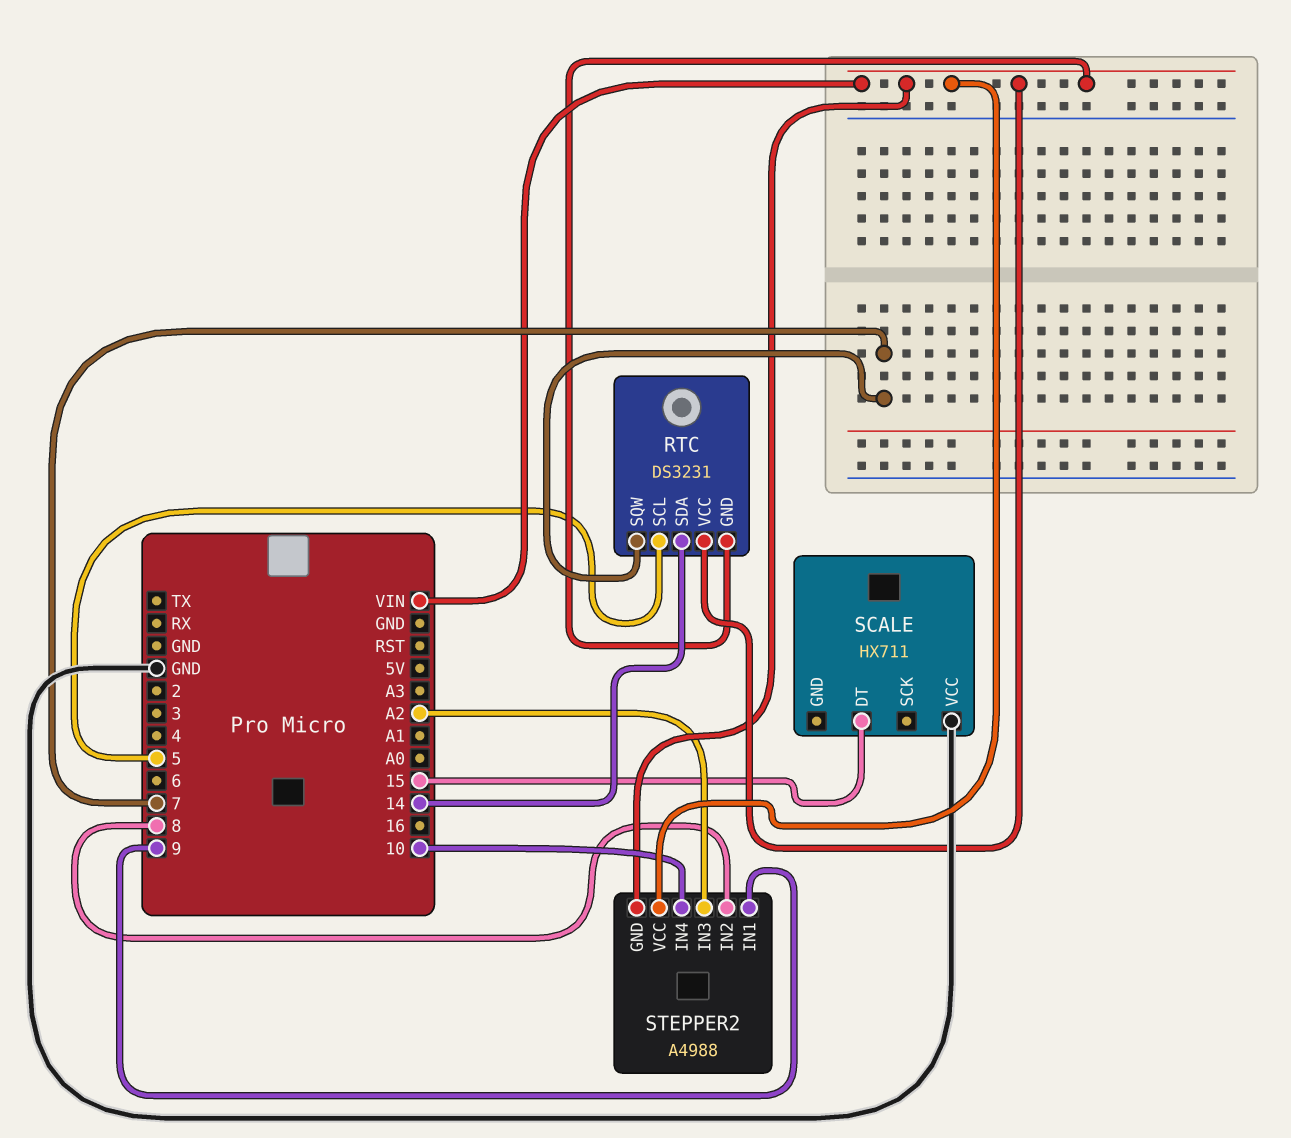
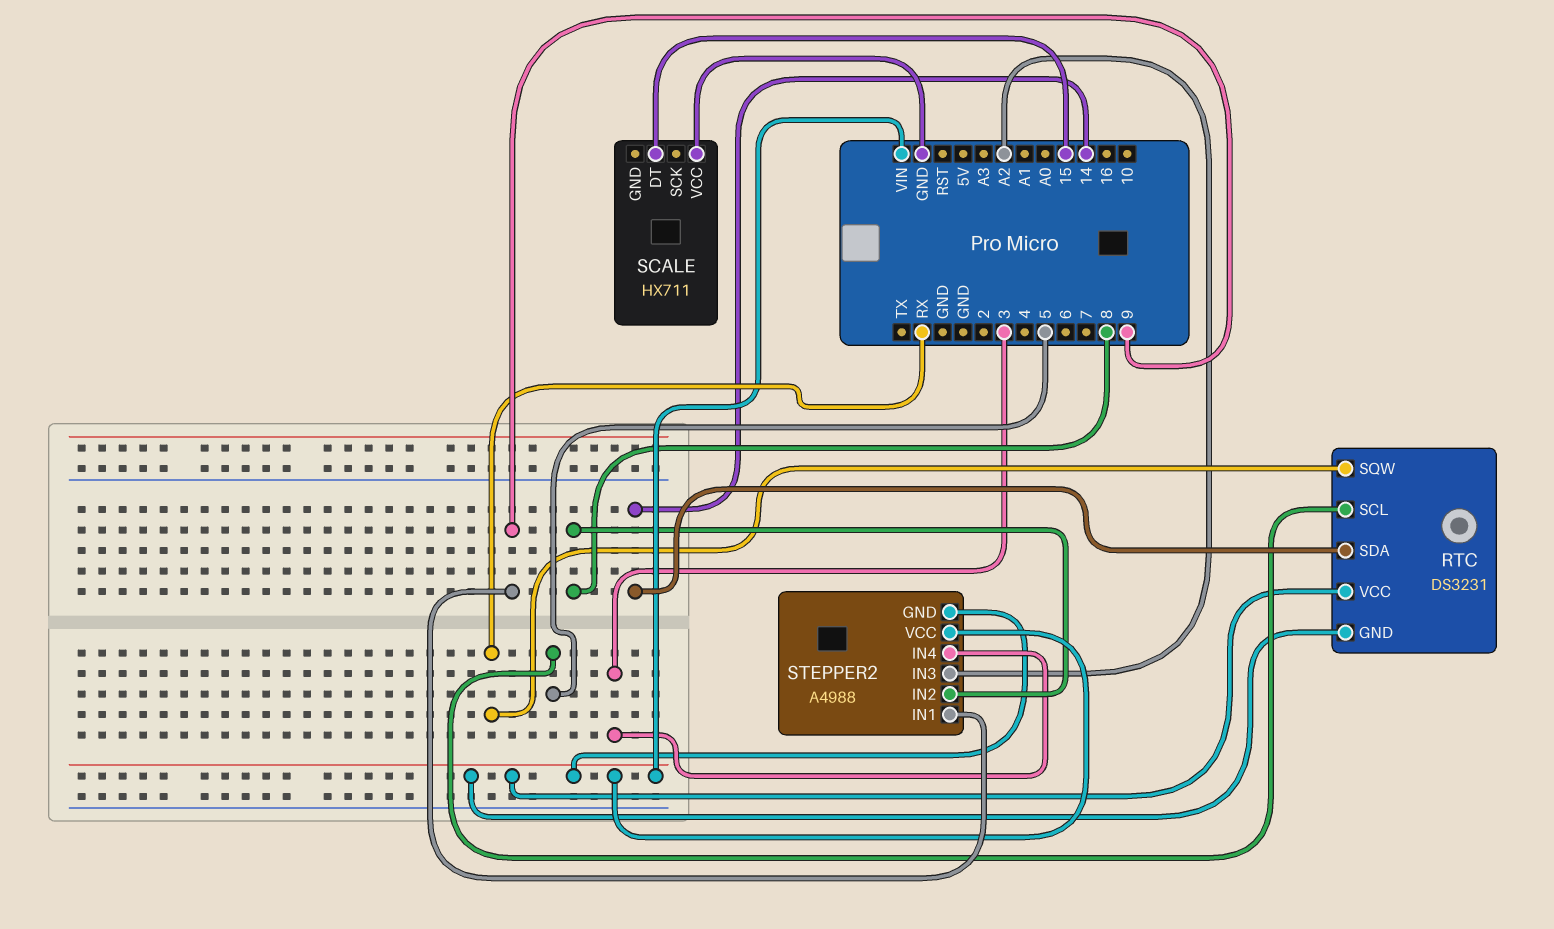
RTC pin SQW: 7 -> RX
STEPPER2 pin IN4: 10 -> 3

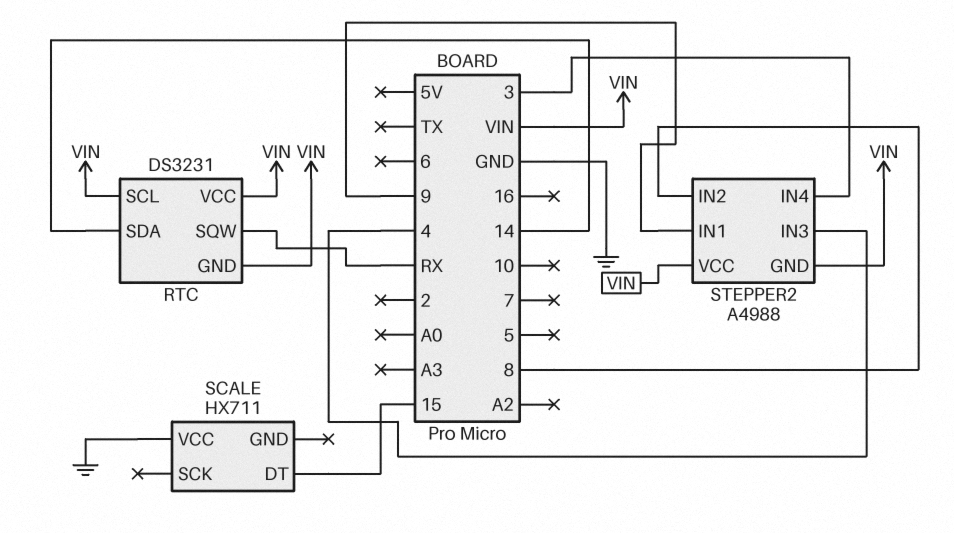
RTC pin SCL: 5 -> VIN
STEPPER2 pin IN3: A2 -> 4

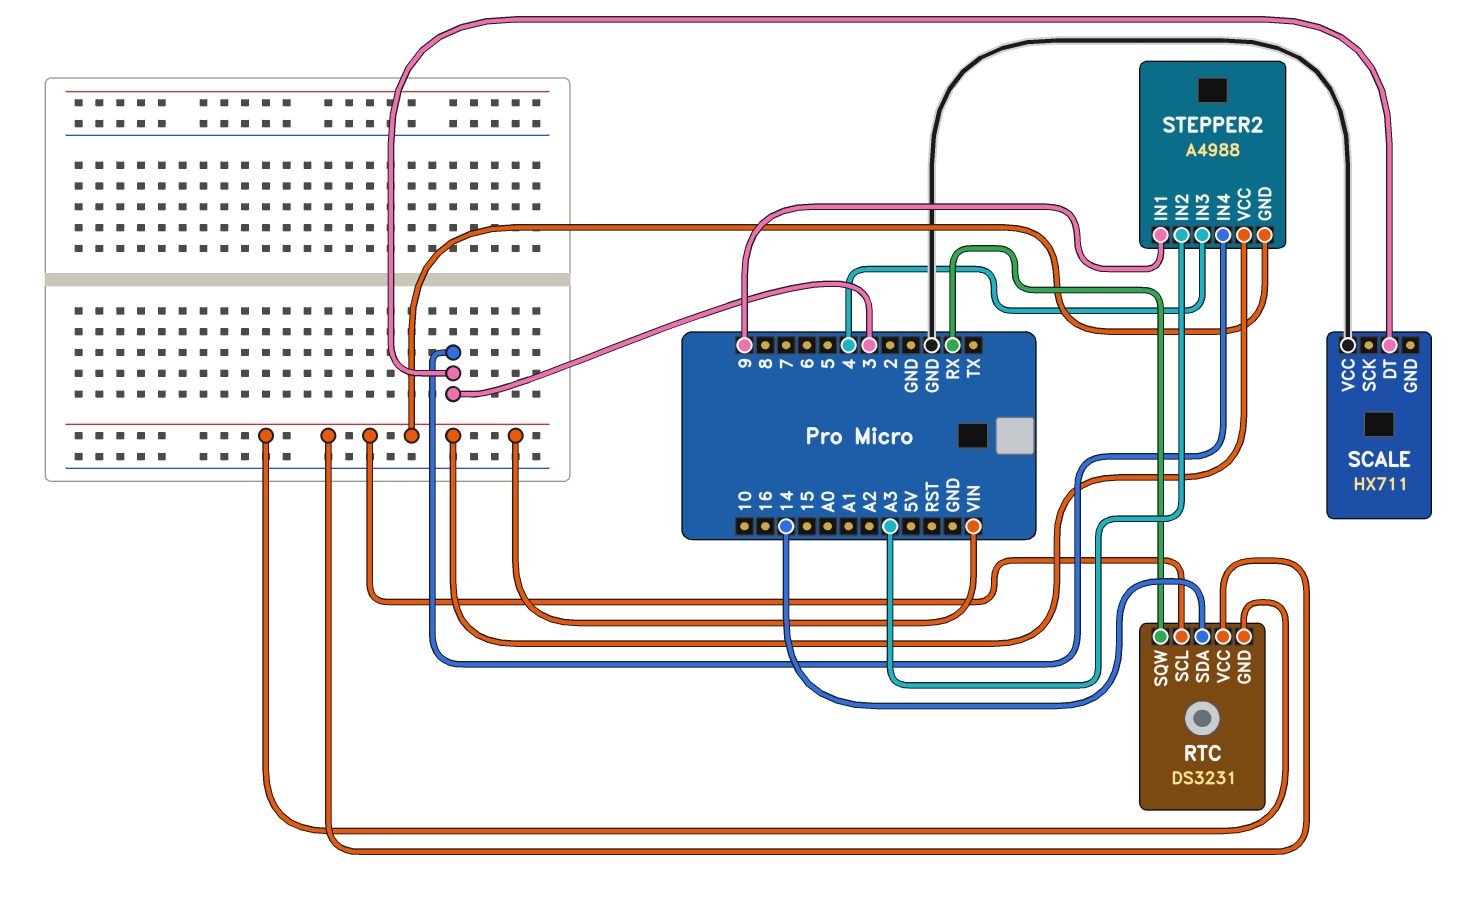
SCALE pin DT: 15 -> 3
STEPPER2 pin IN2: 8 -> A3

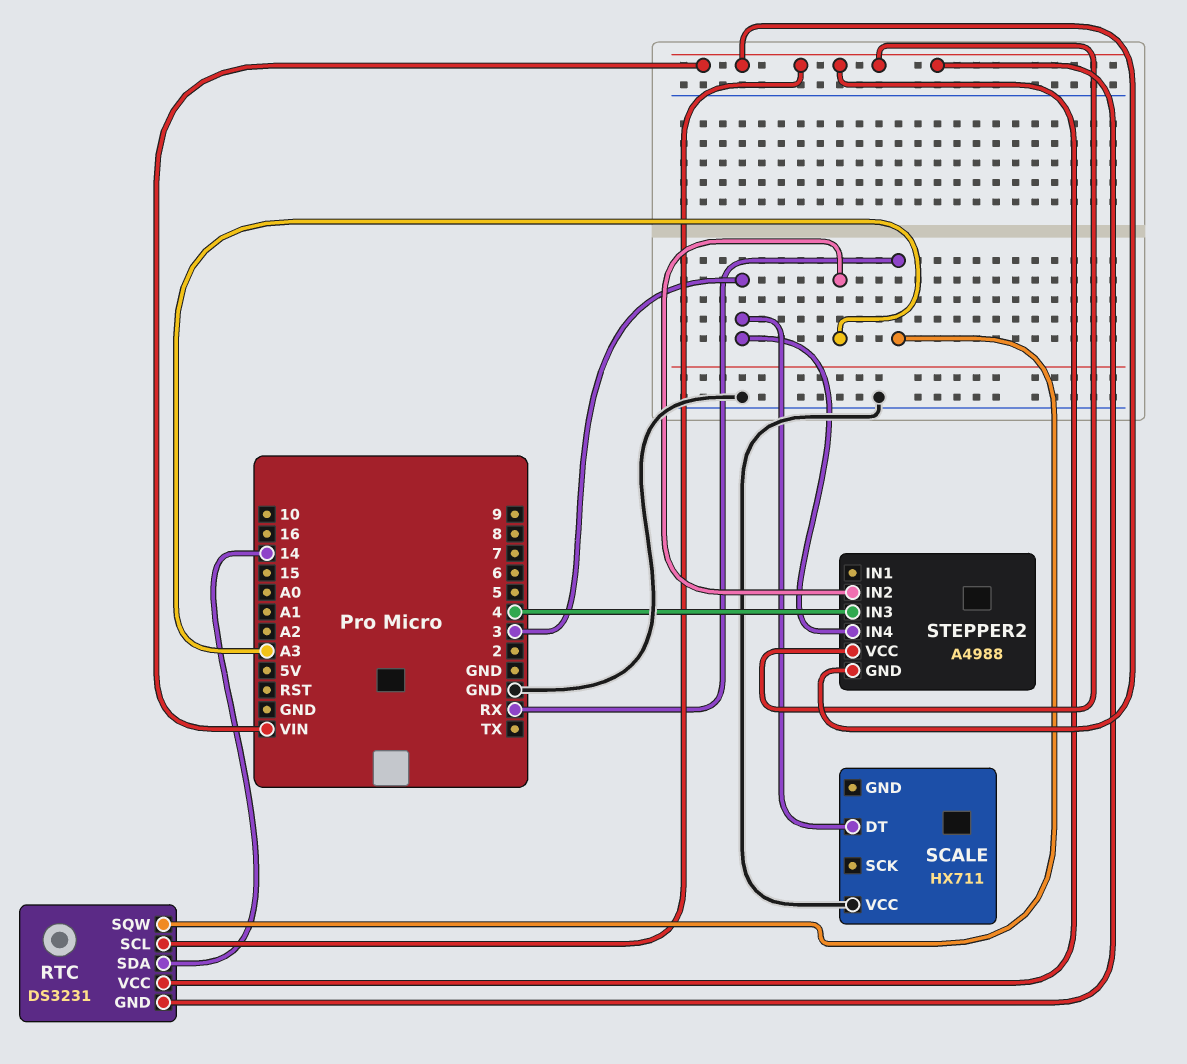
STEPPER2 pin IN1: 9 -> none

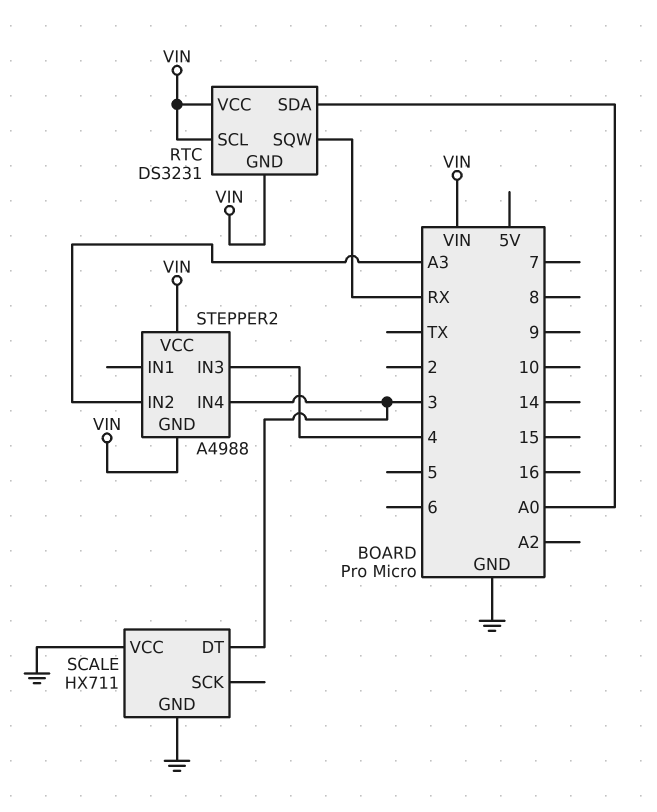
RTC pin SDA: 14 -> A0
SCALE pin GND: none -> GND

